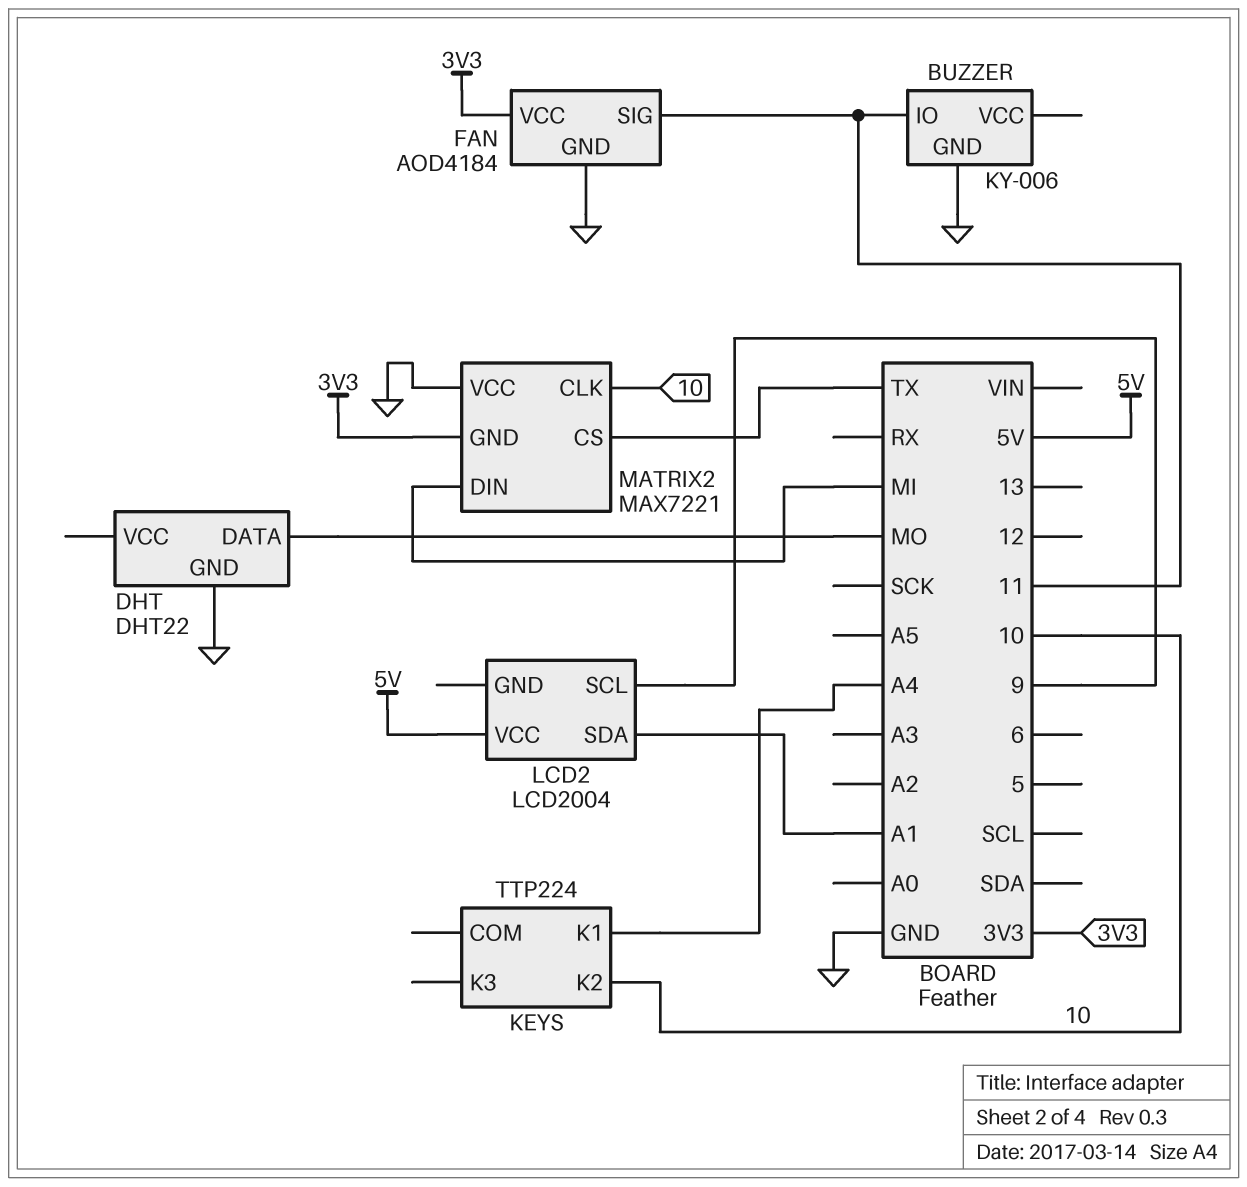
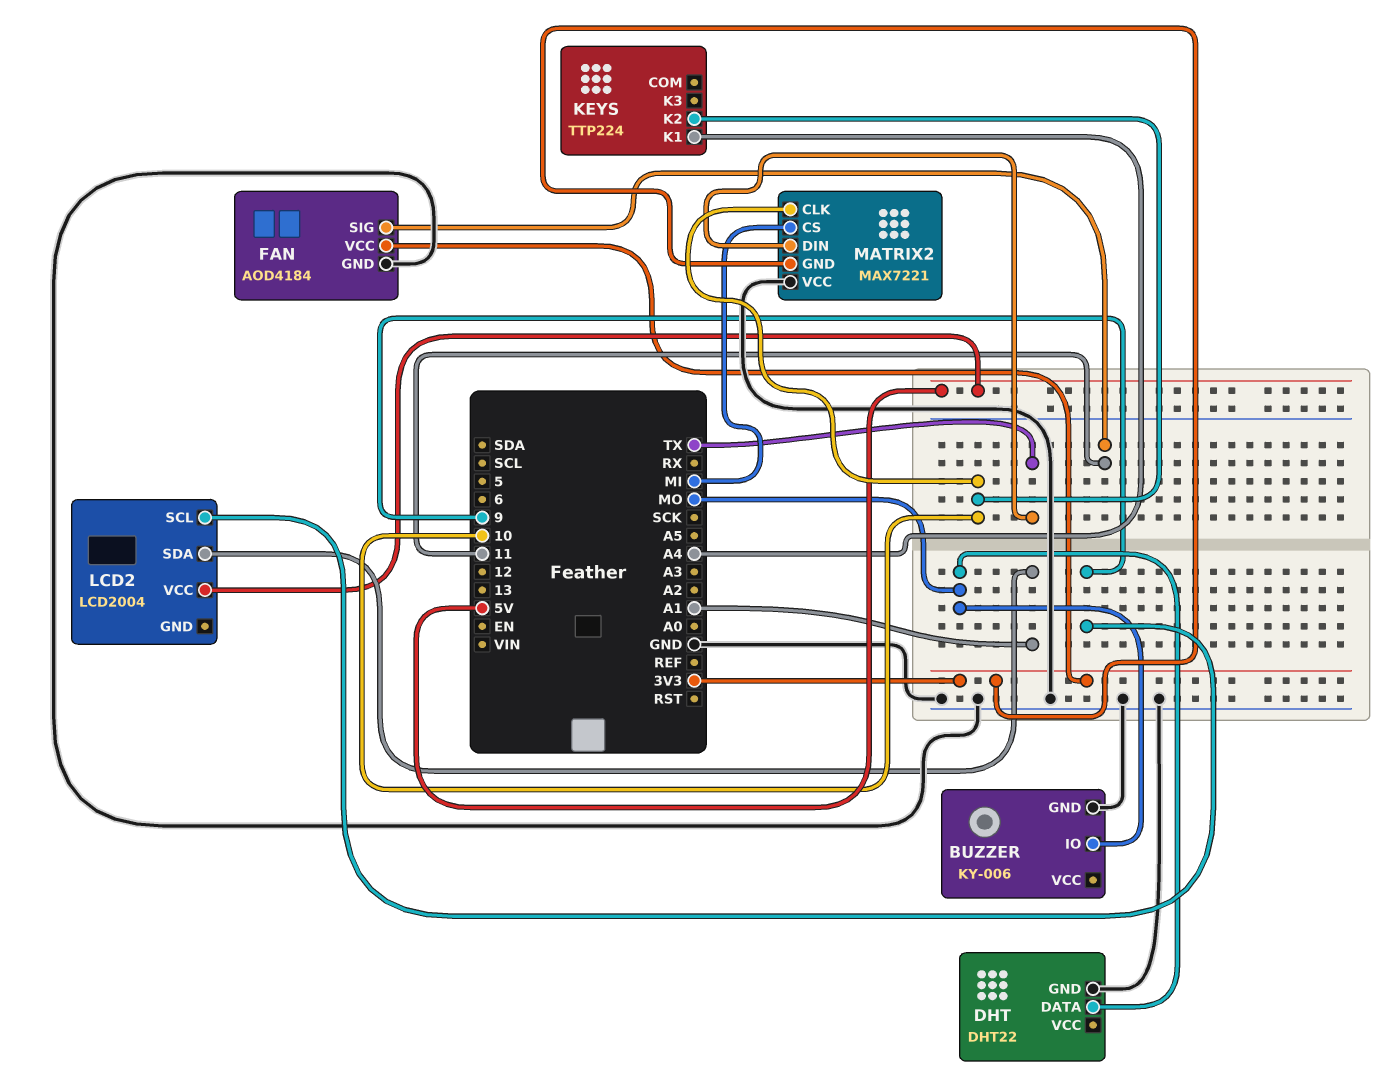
BUZZER pin IO: 11 -> MO
MATRIX2 pin CS: TX -> MI
MATRIX2 pin DIN: MI -> TX

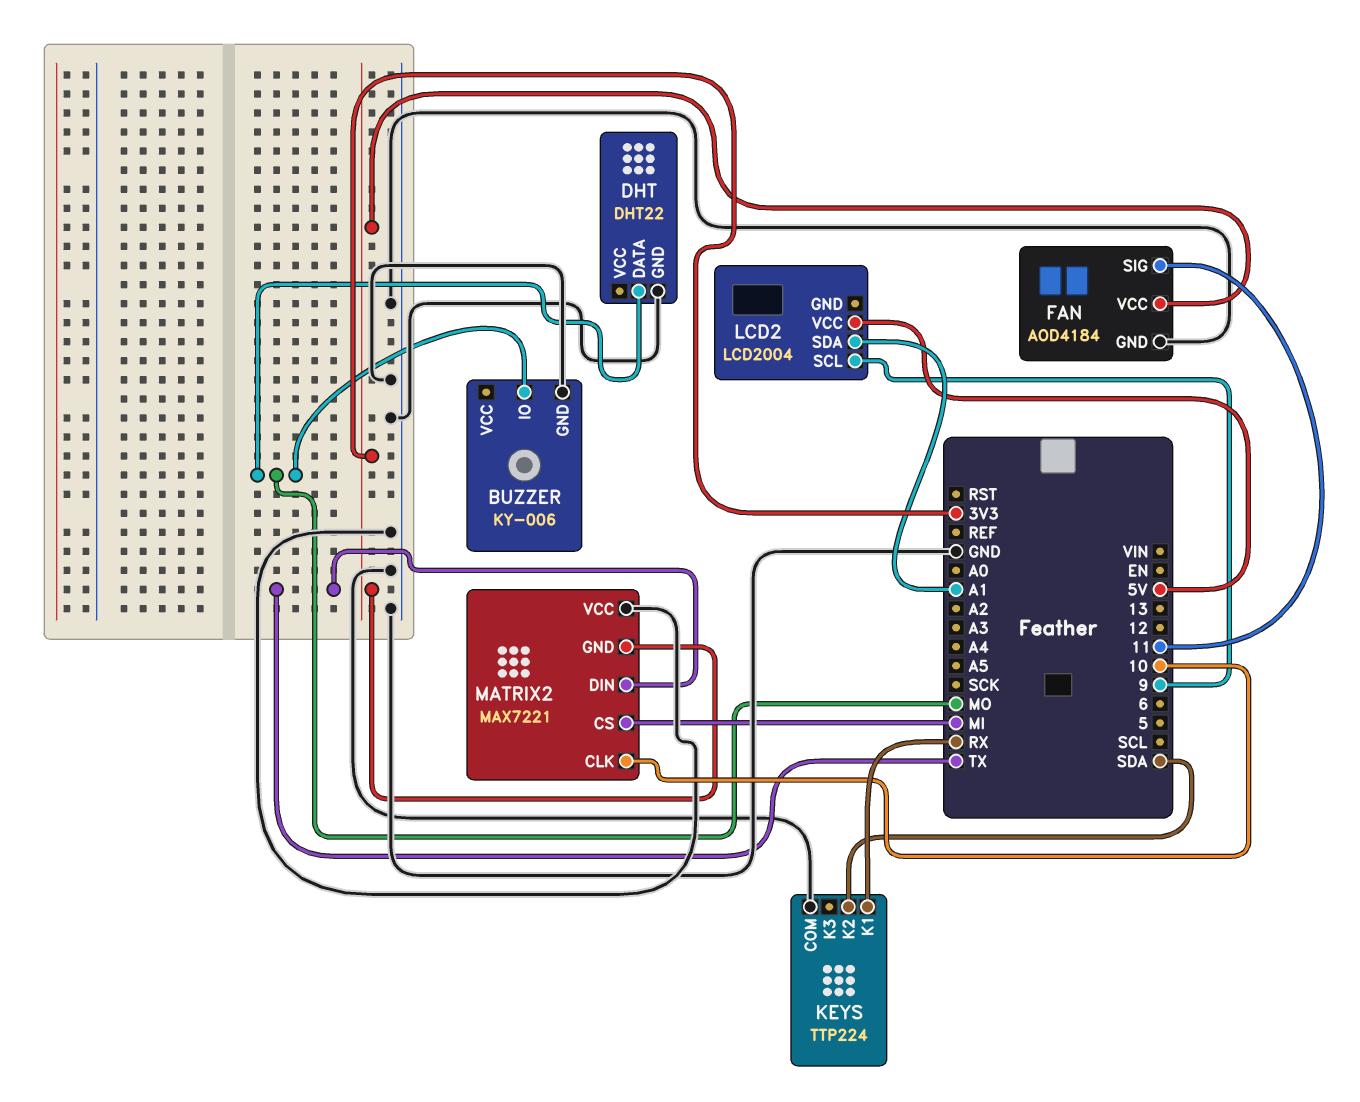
KEYS pin COM: none -> GND
KEYS pin K1: A4 -> RX
KEYS pin K2: 10 -> SDA

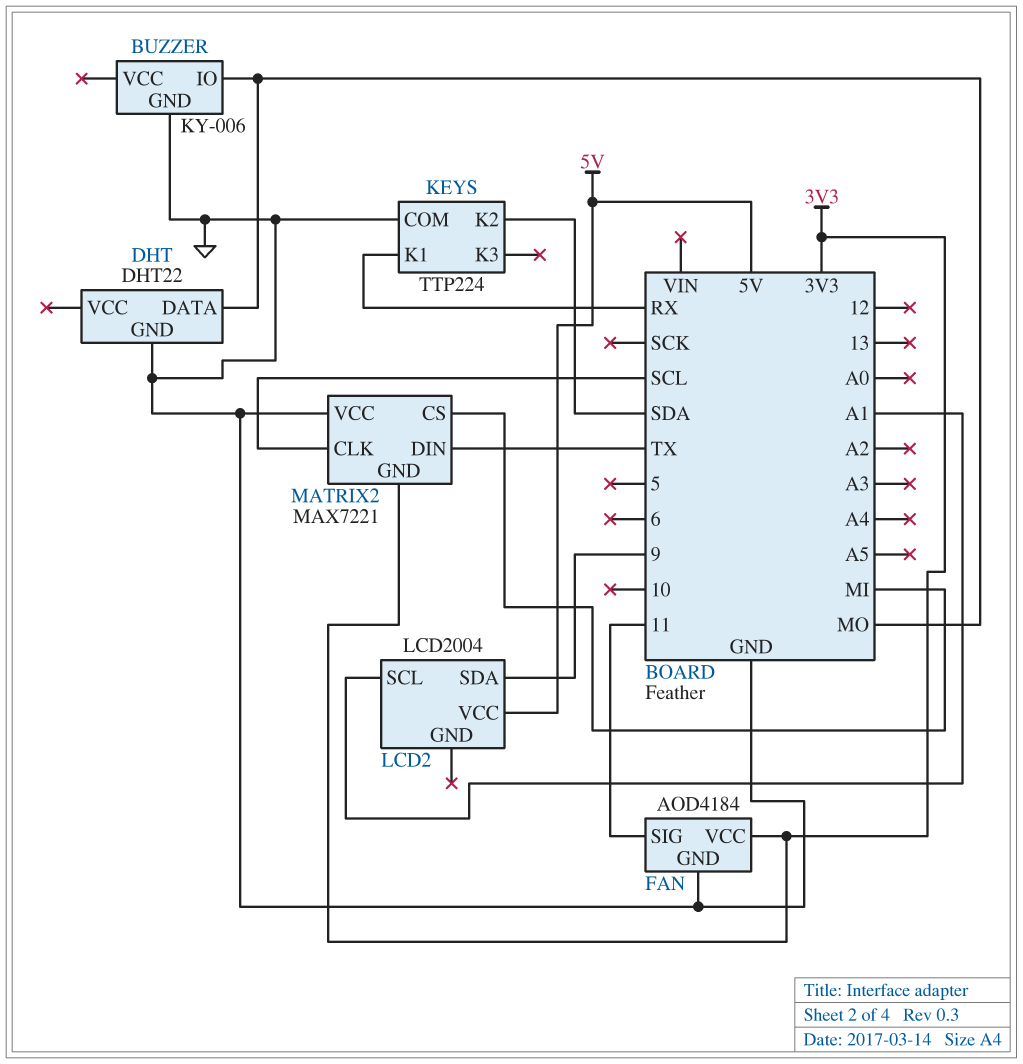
LCD2 pin SCL: 9 -> A1
LCD2 pin SDA: A1 -> 9
MATRIX2 pin CLK: 10 -> SCL

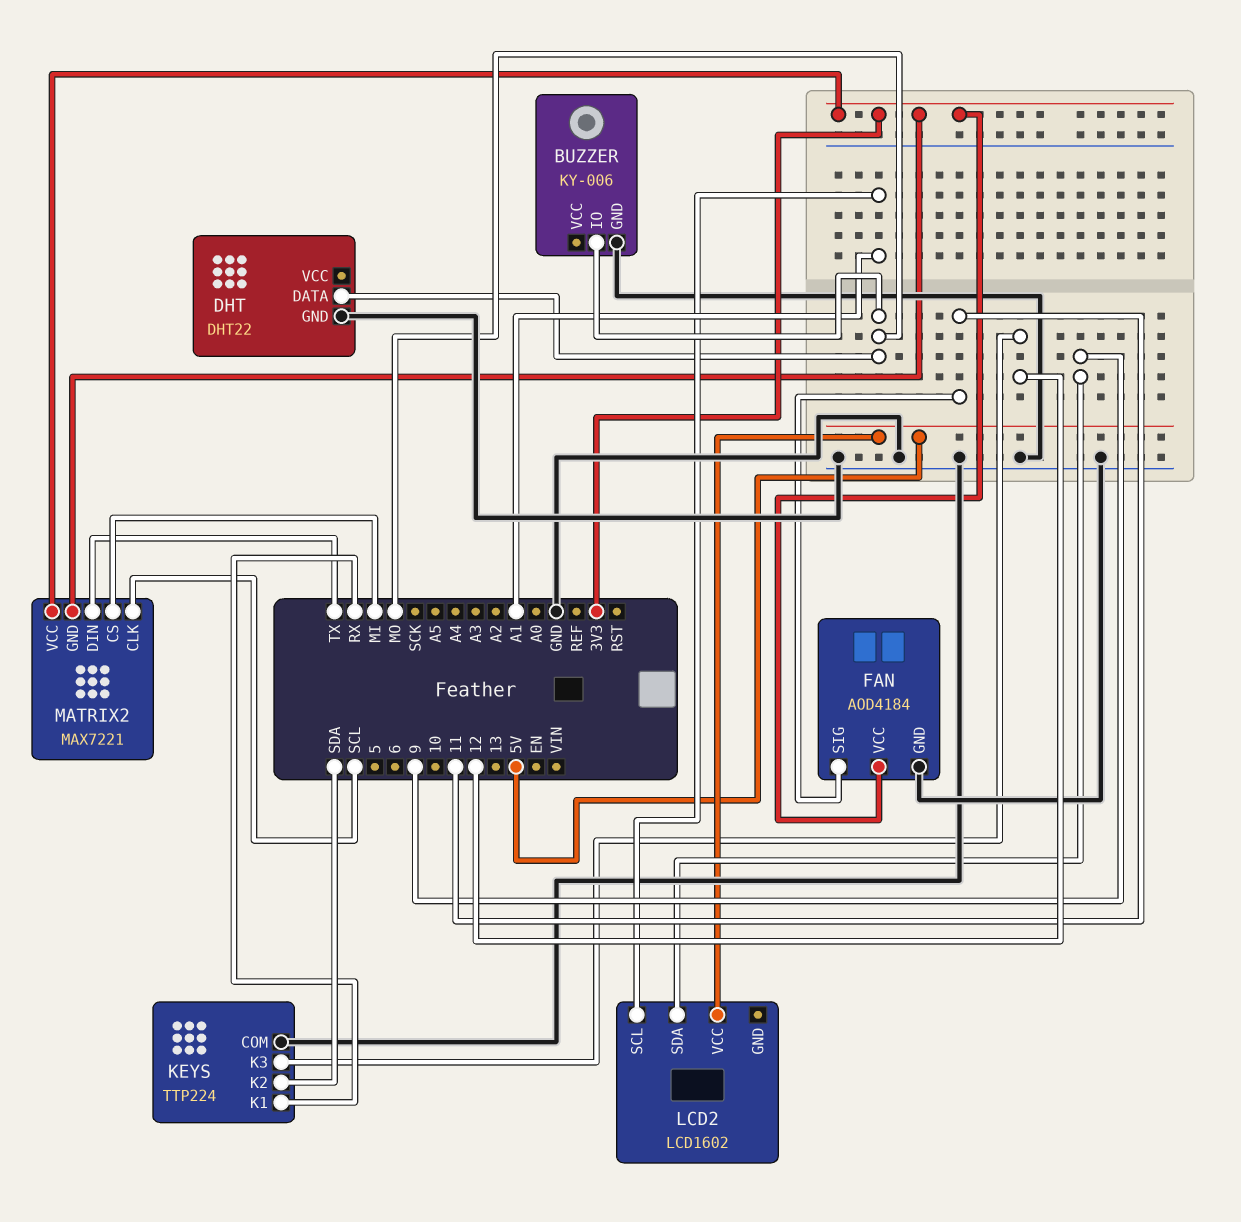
KEYS pin K3: none -> 12
LCD2: LCD2004 -> LCD1602
MATRIX2 pin VCC: GND -> 3V3

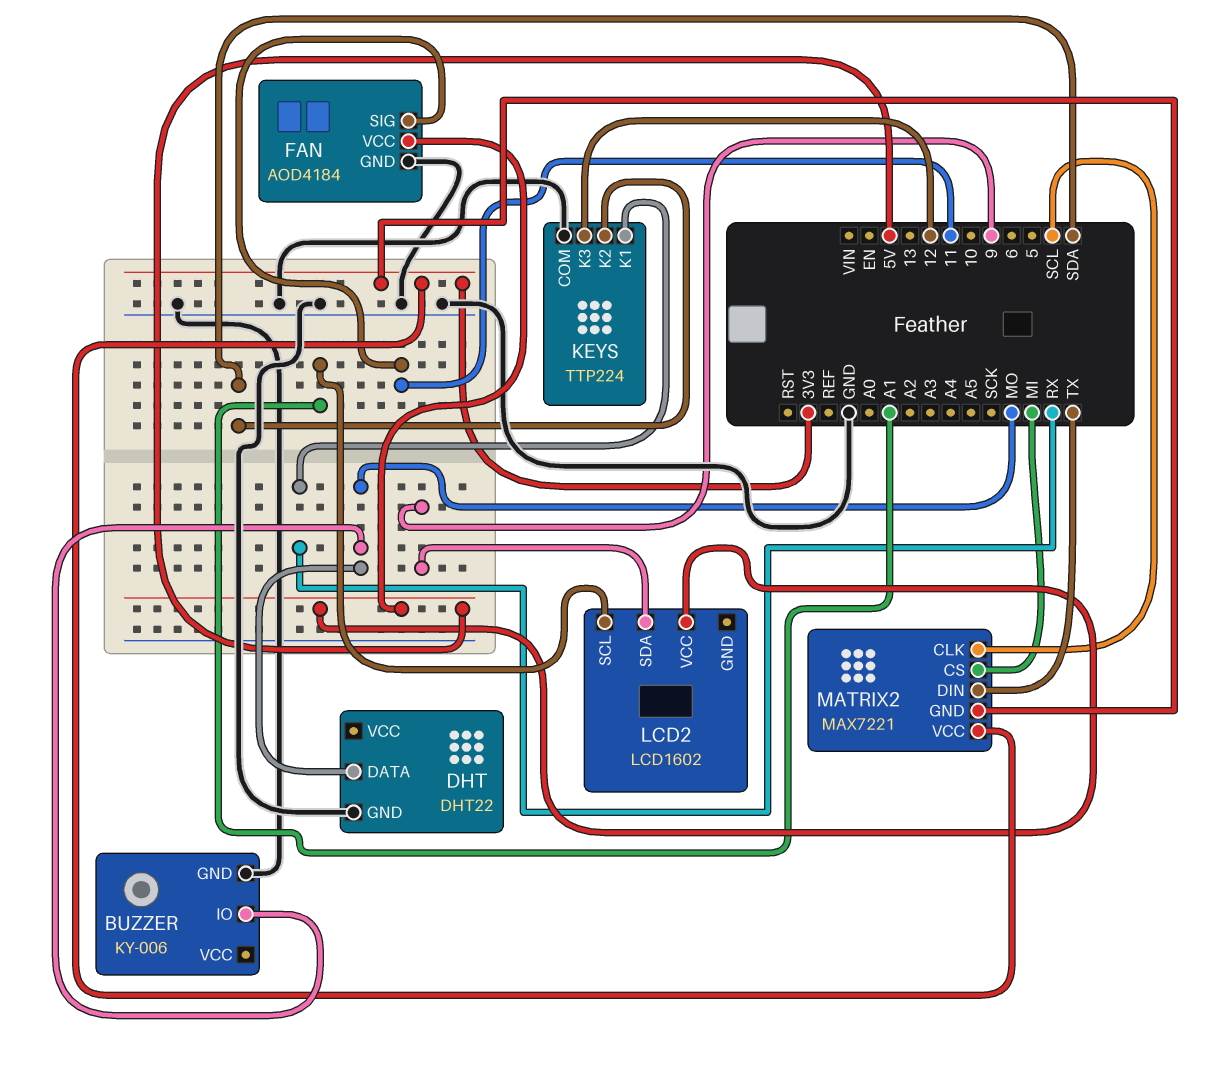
FAN pin VCC: 3V3 -> 5V

